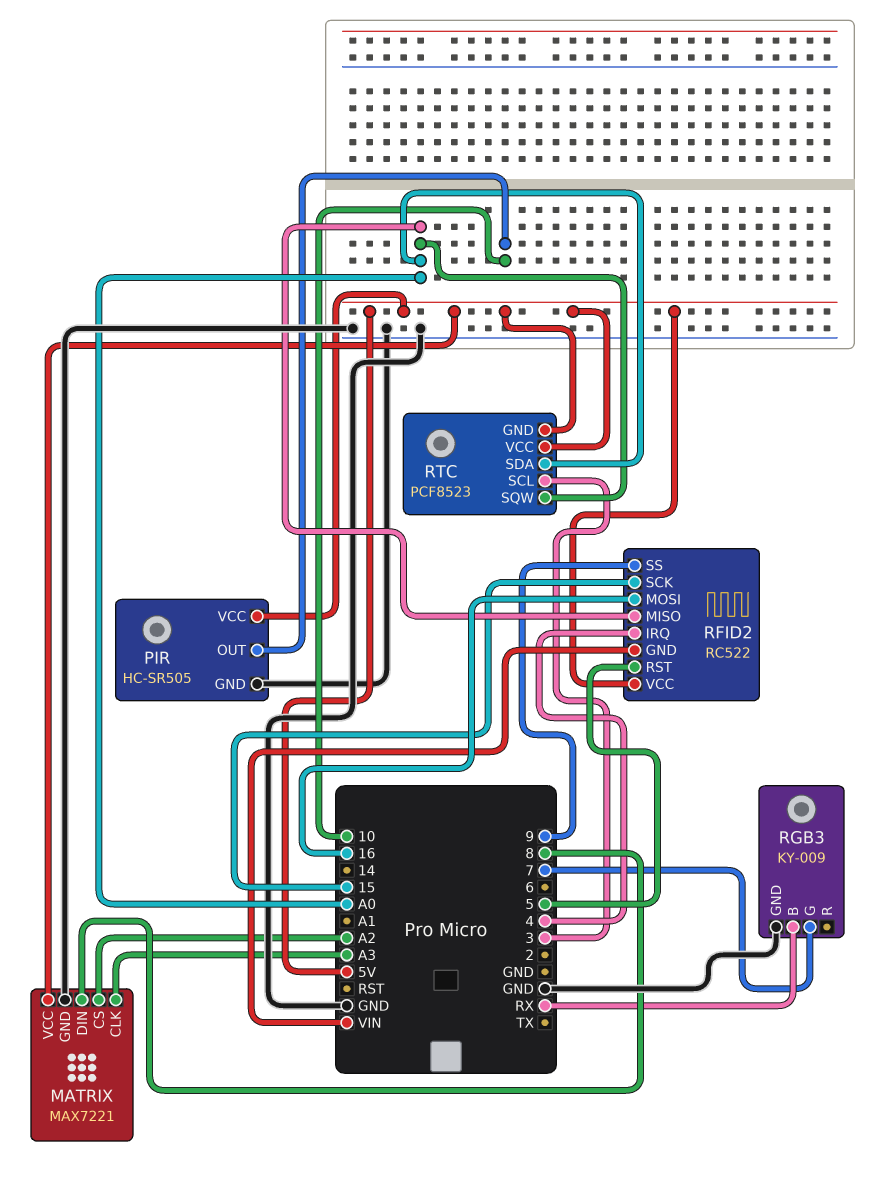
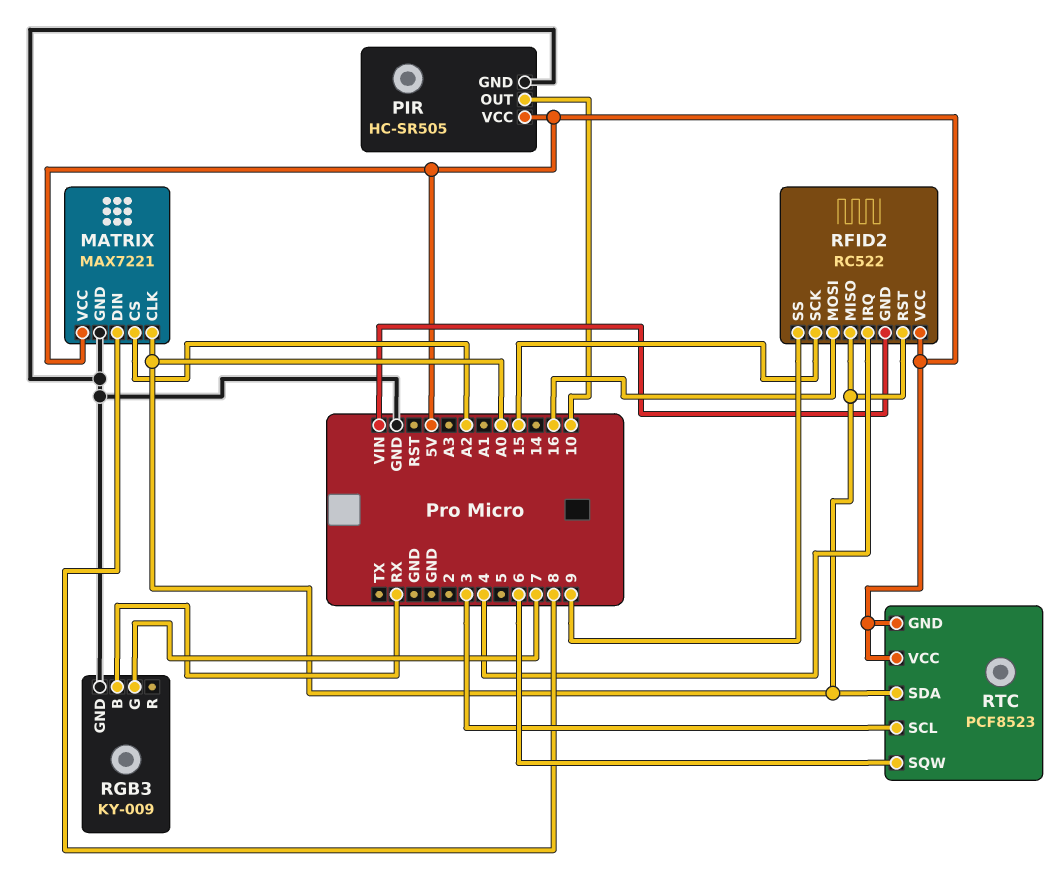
MATRIX pin CLK: A3 -> A0
RFID2 pin RST: 5 -> A0
RTC pin SQW: A0 -> 6

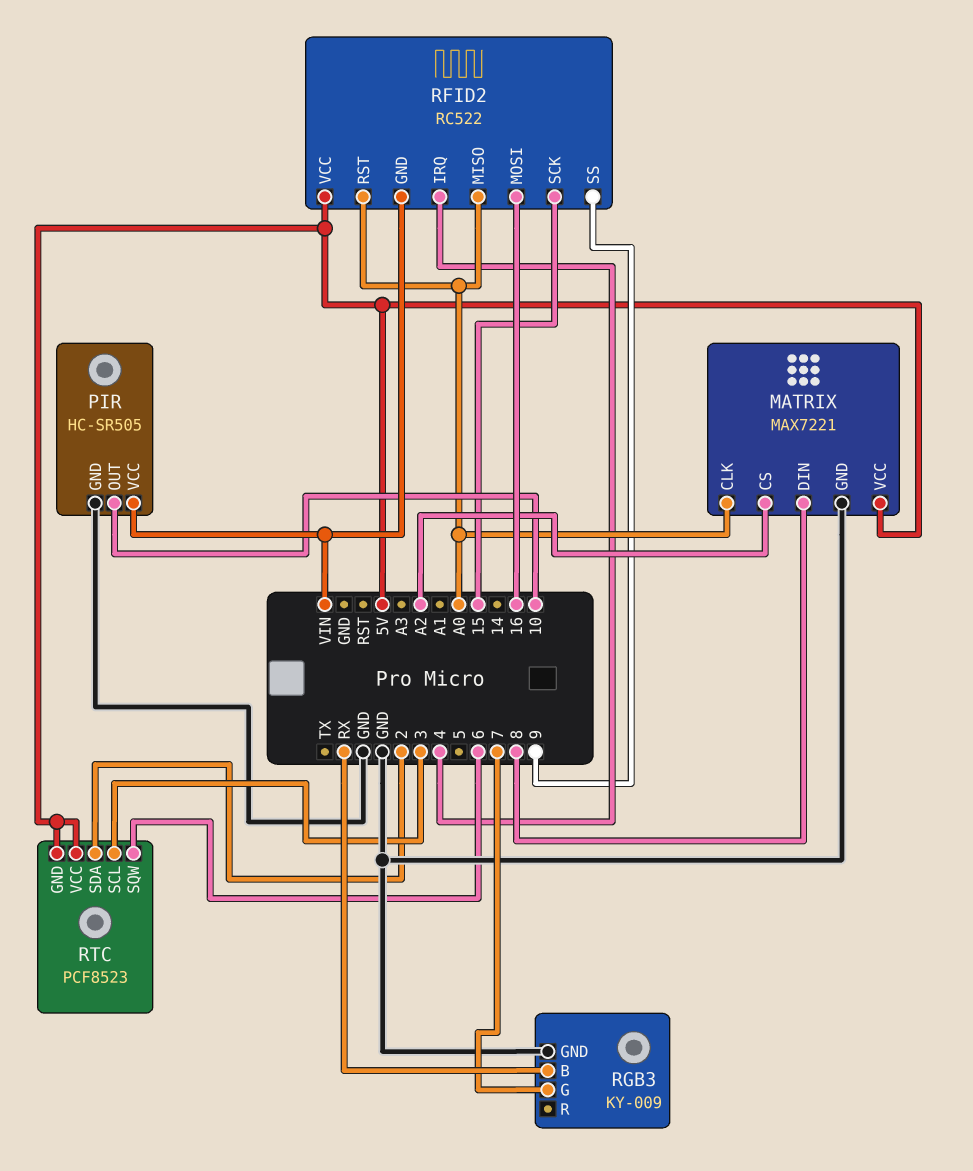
PIR pin VCC: 5V -> VIN
RTC pin SDA: A0 -> 2

